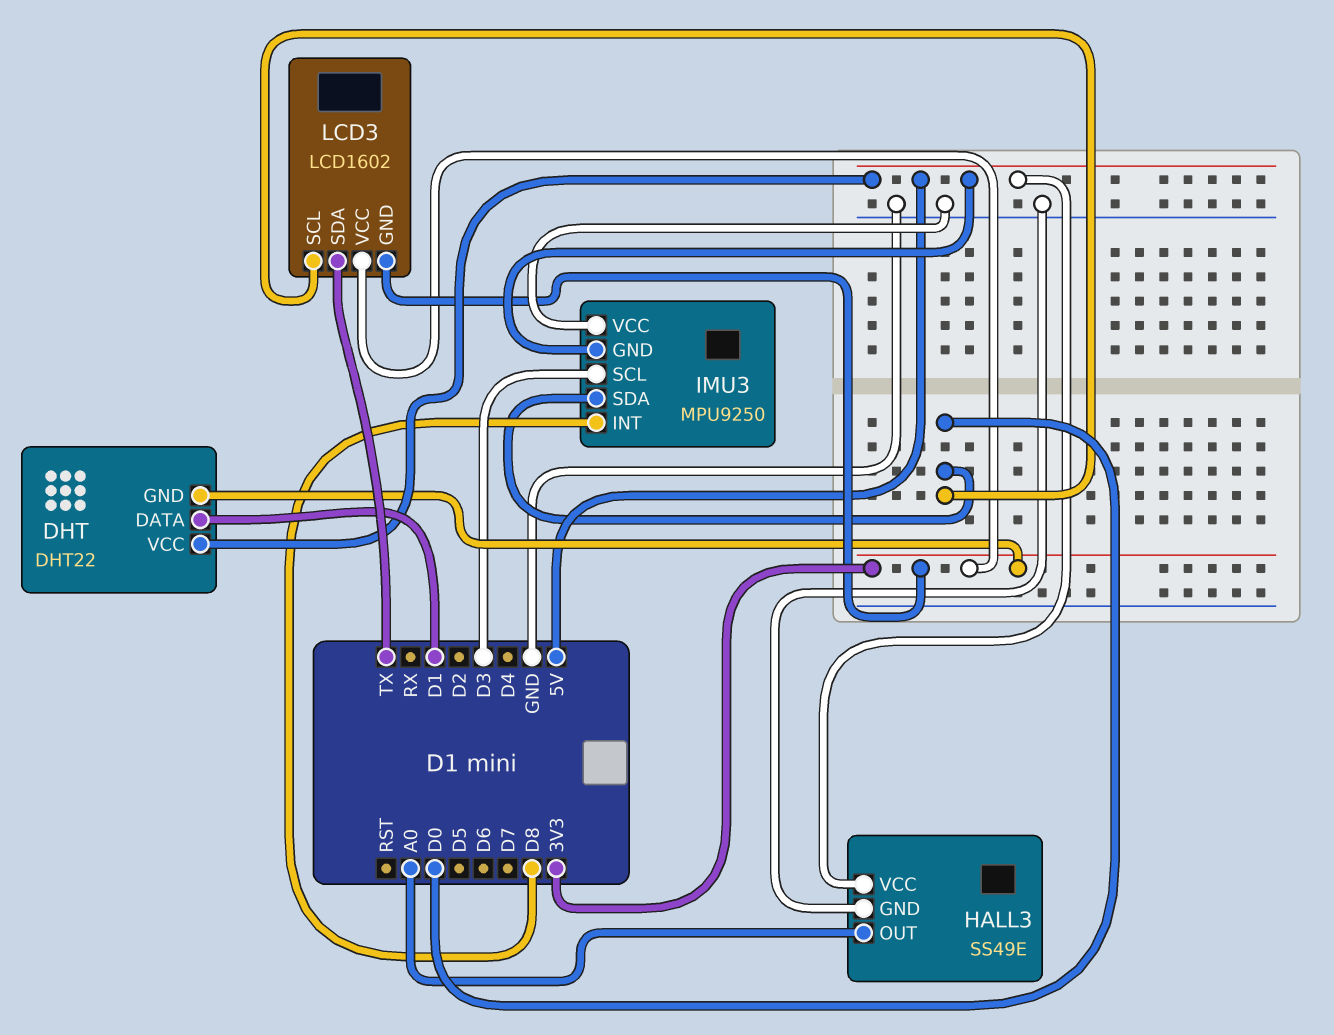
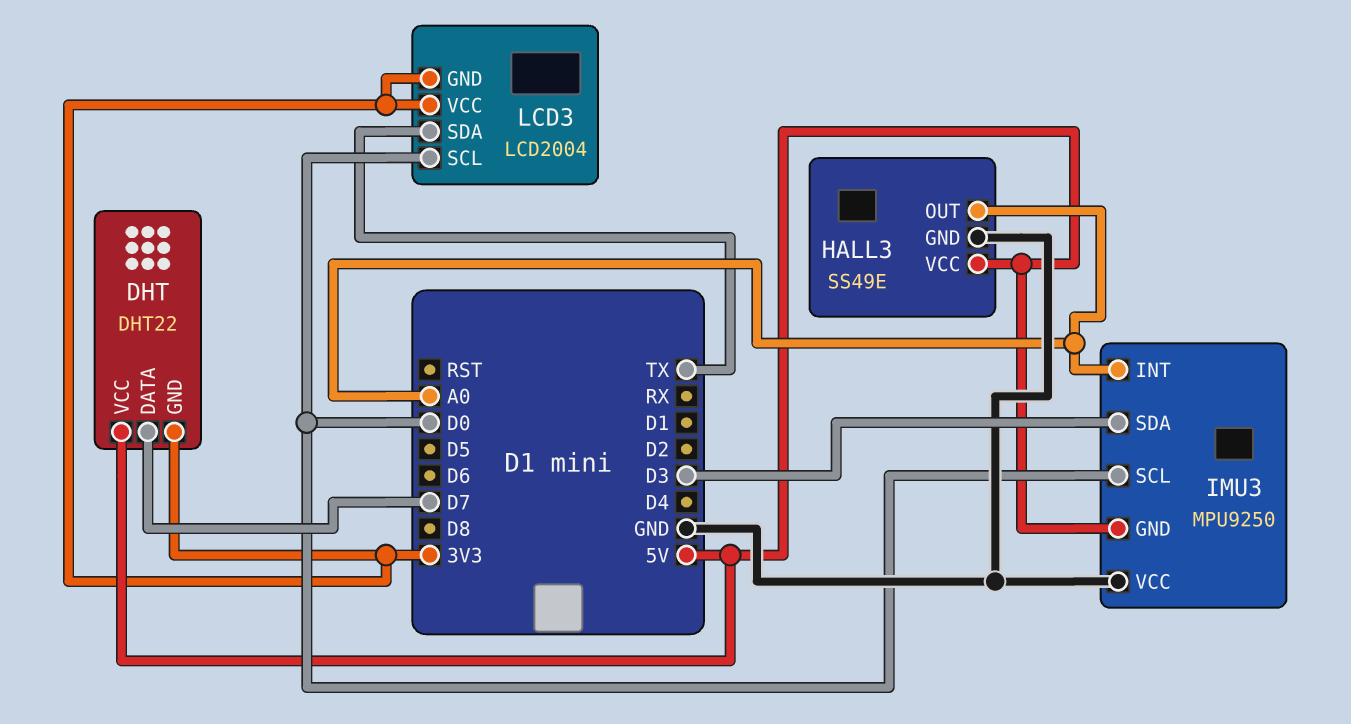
DHT pin DATA: D1 -> D7
IMU3 pin INT: D8 -> A0
IMU3 pin SCL: D3 -> D0
IMU3 pin SDA: D0 -> D3
LCD3: LCD1602 -> LCD2004

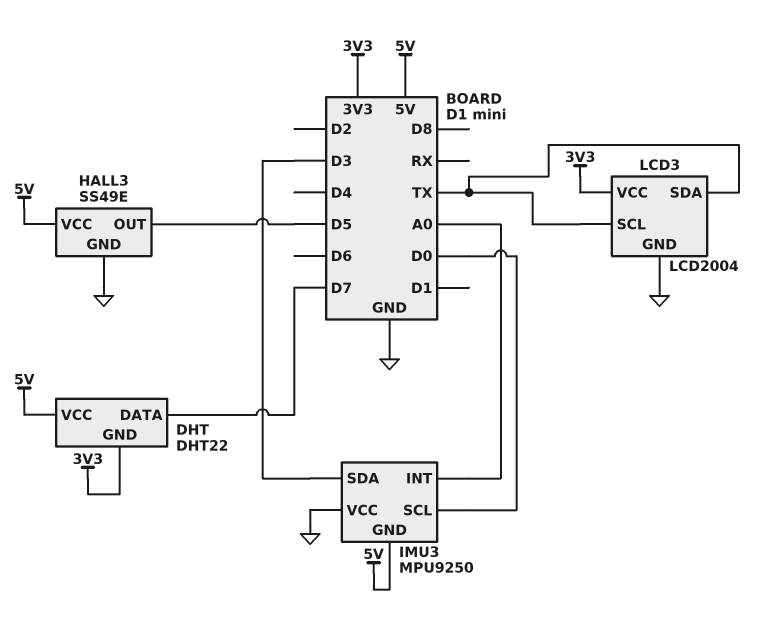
HALL3 pin OUT: A0 -> D5
LCD3 pin GND: 3V3 -> GND
LCD3 pin SCL: D0 -> TX

